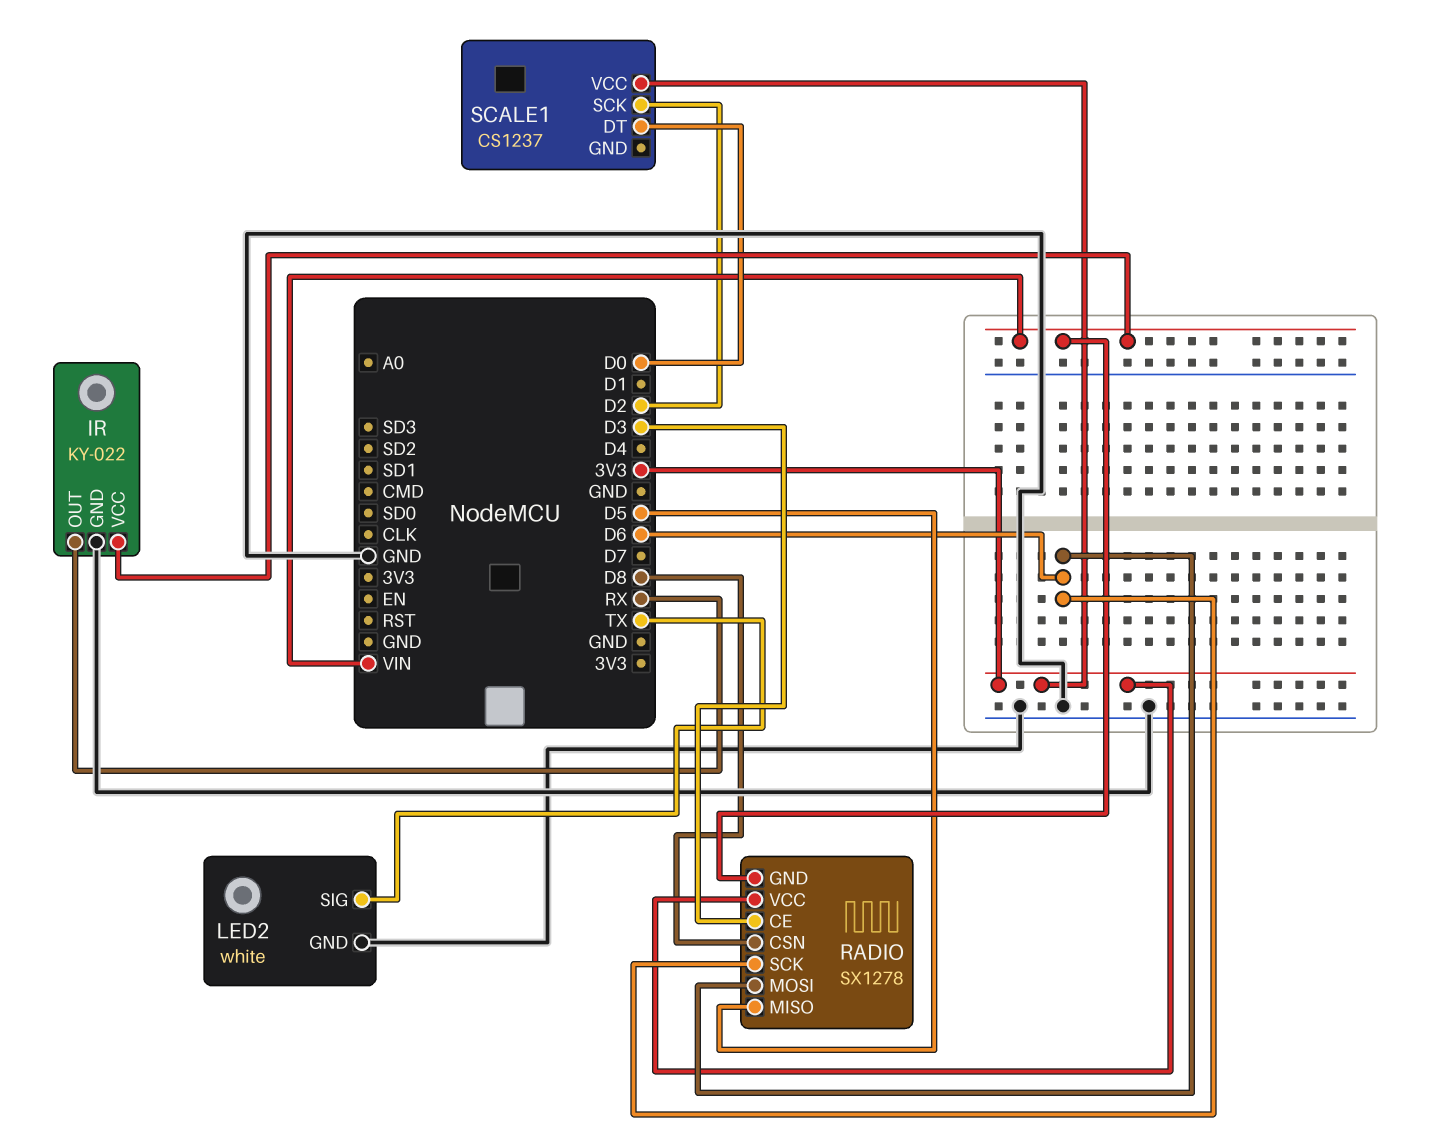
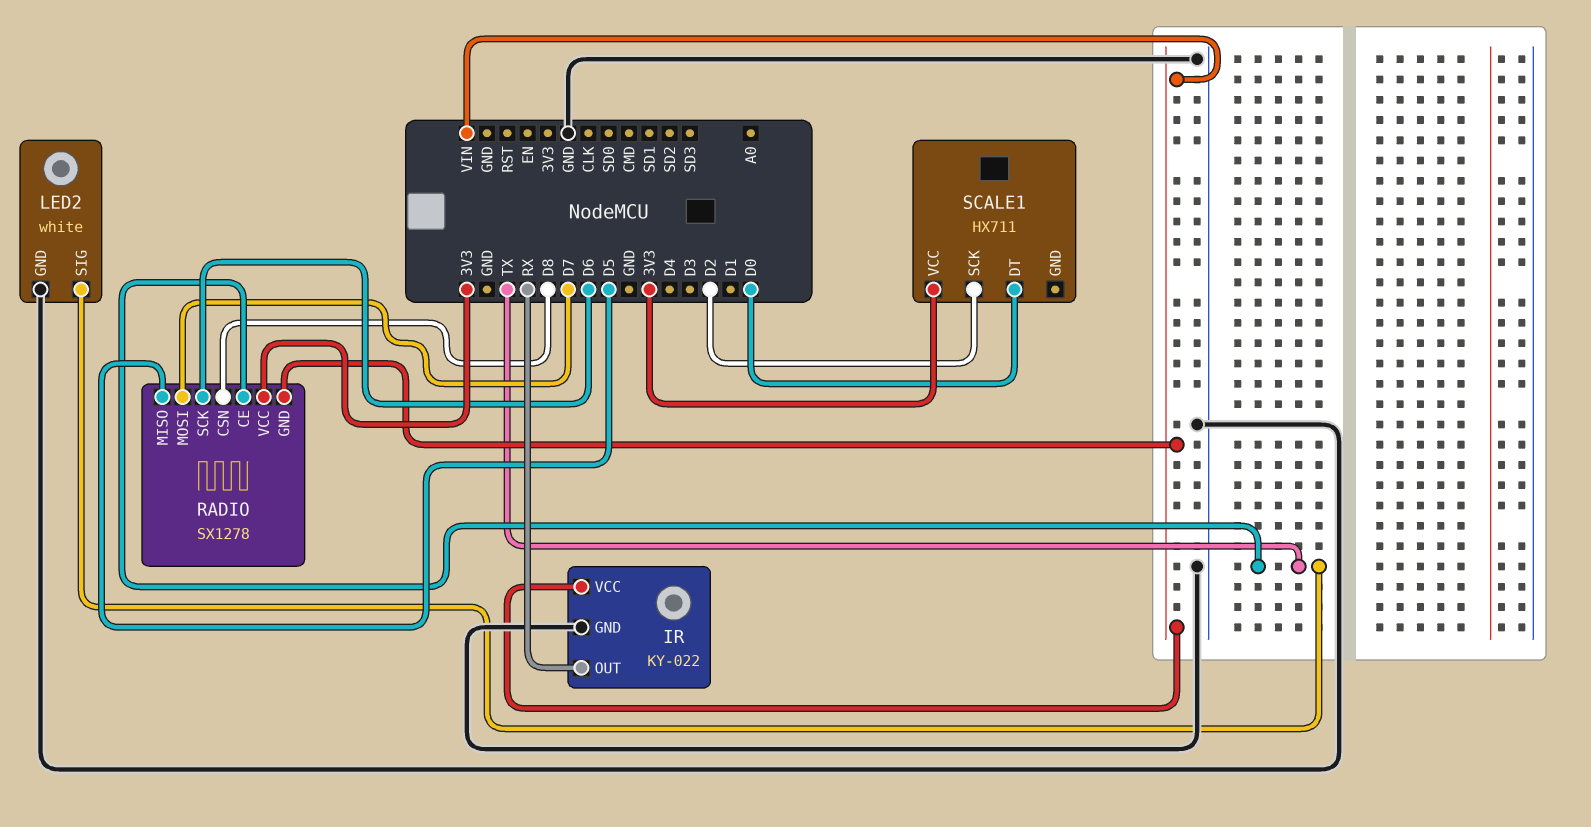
RADIO pin CE: D3 -> TX
RADIO pin MOSI: D6 -> D7
SCALE1: CS1237 -> HX711

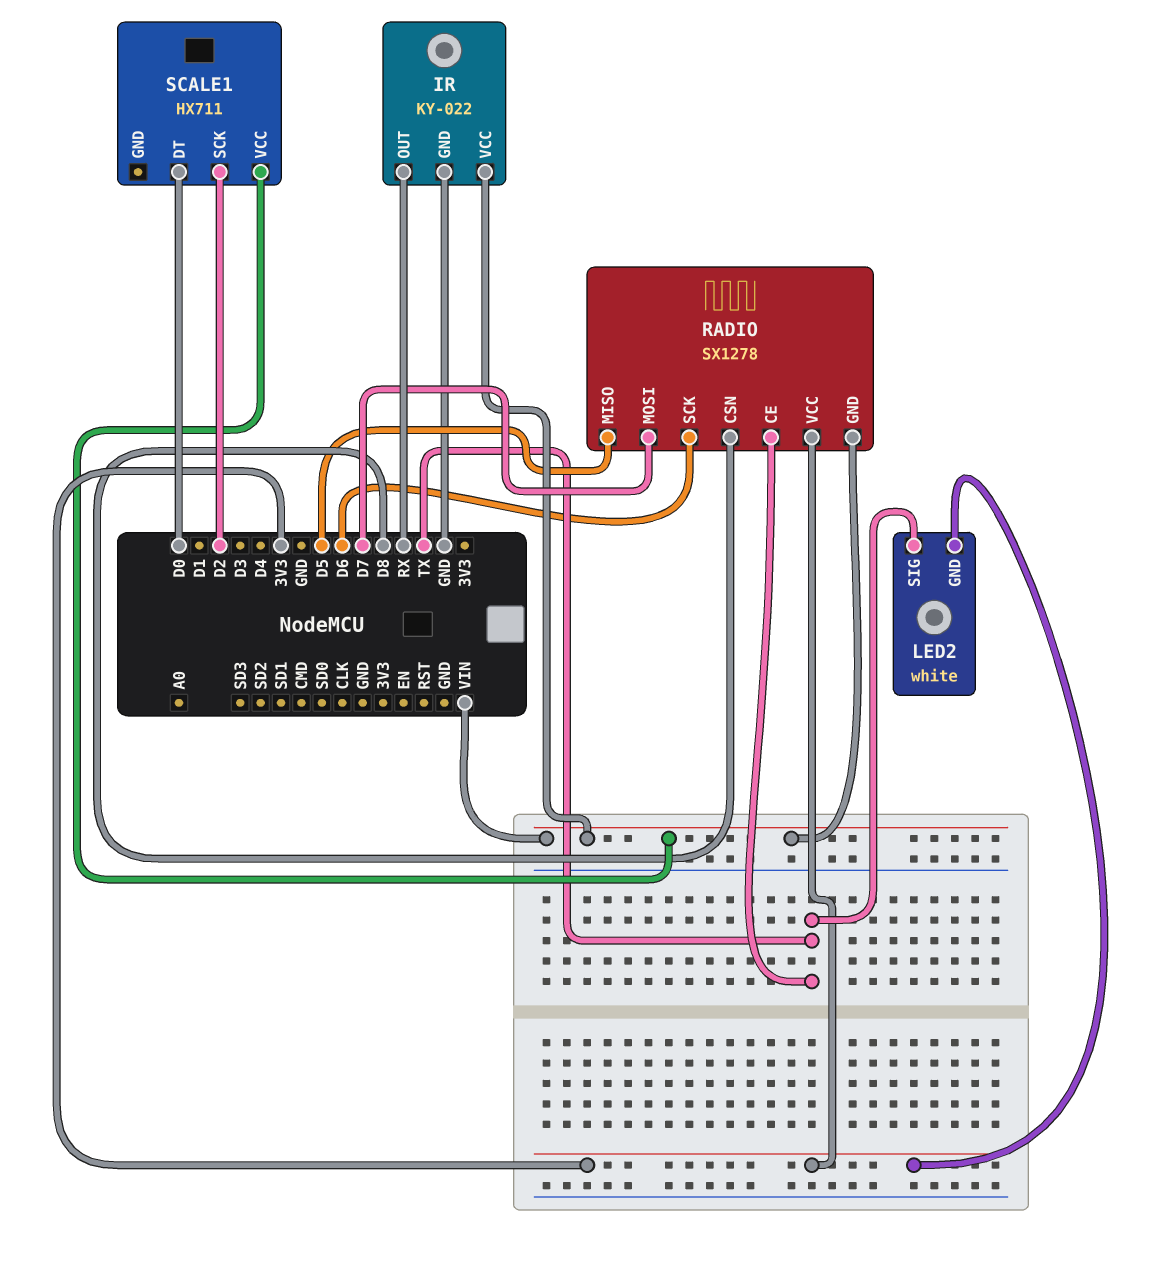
LED2 pin GND: GND -> 3V3
SCALE1 pin VCC: 3V3 -> VIN

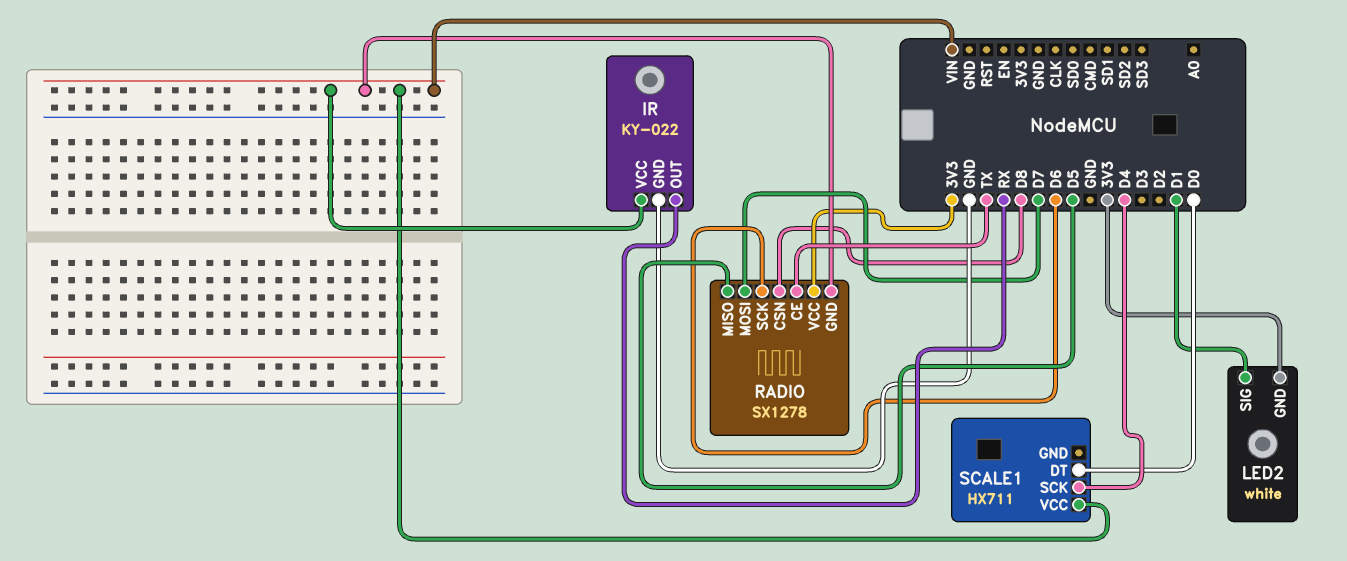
LED2 pin SIG: TX -> D1
SCALE1 pin SCK: D2 -> D4

